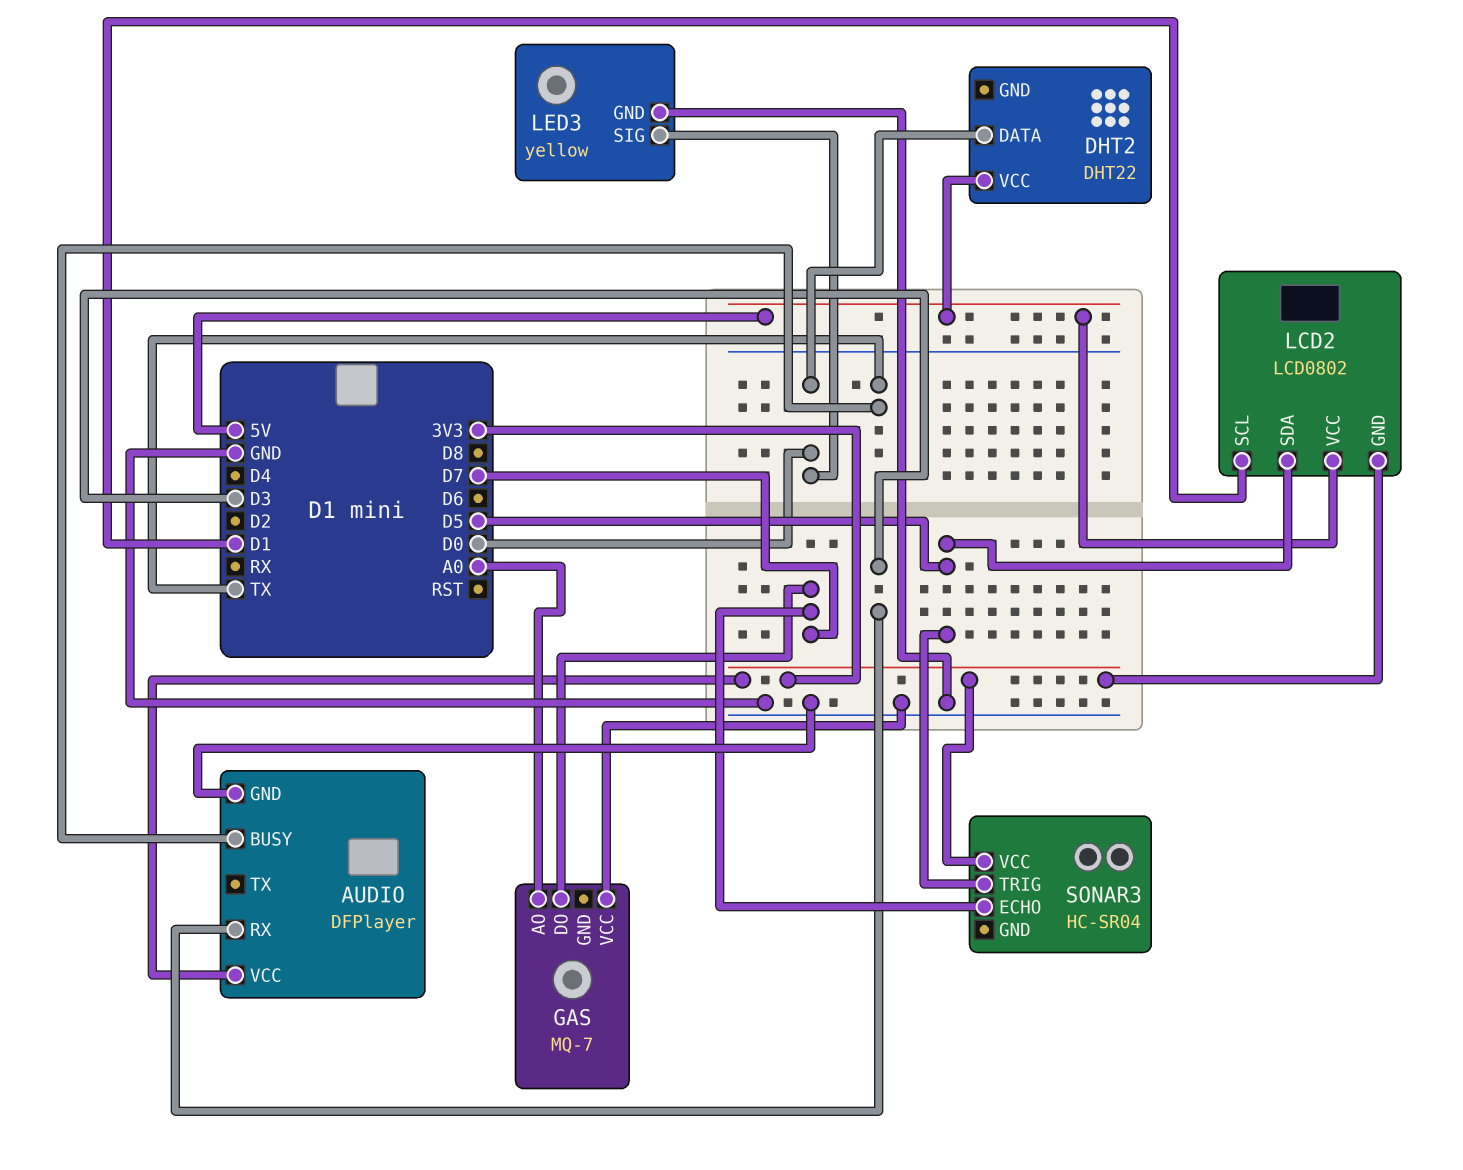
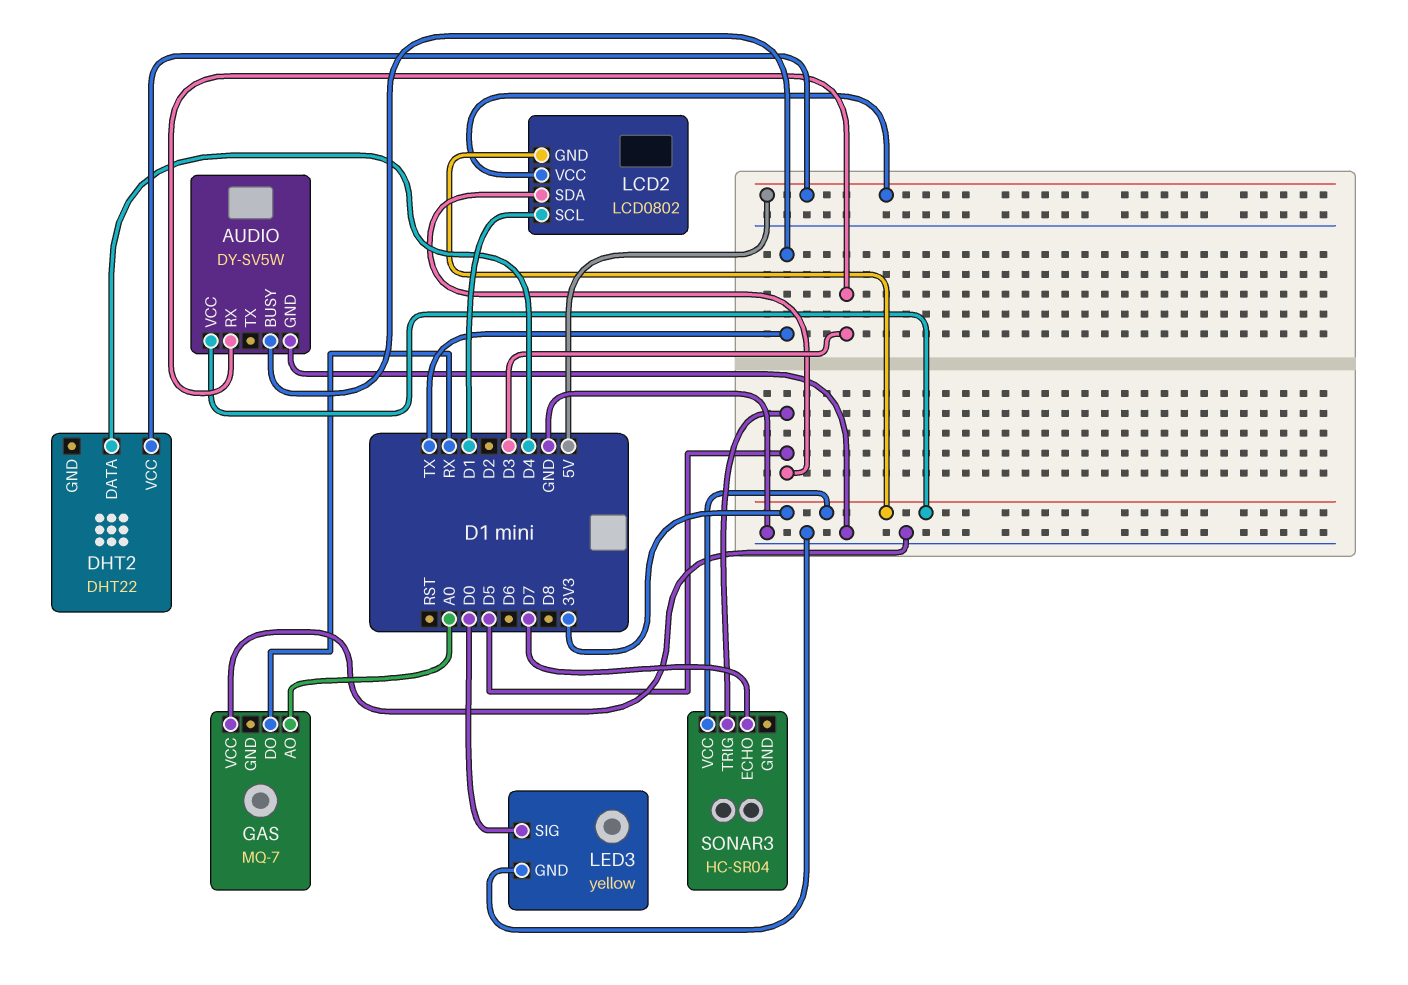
AUDIO: DFPlayer -> DY-SV5W
DHT2 pin DATA: D0 -> D4
GAS pin DO: D7 -> RX

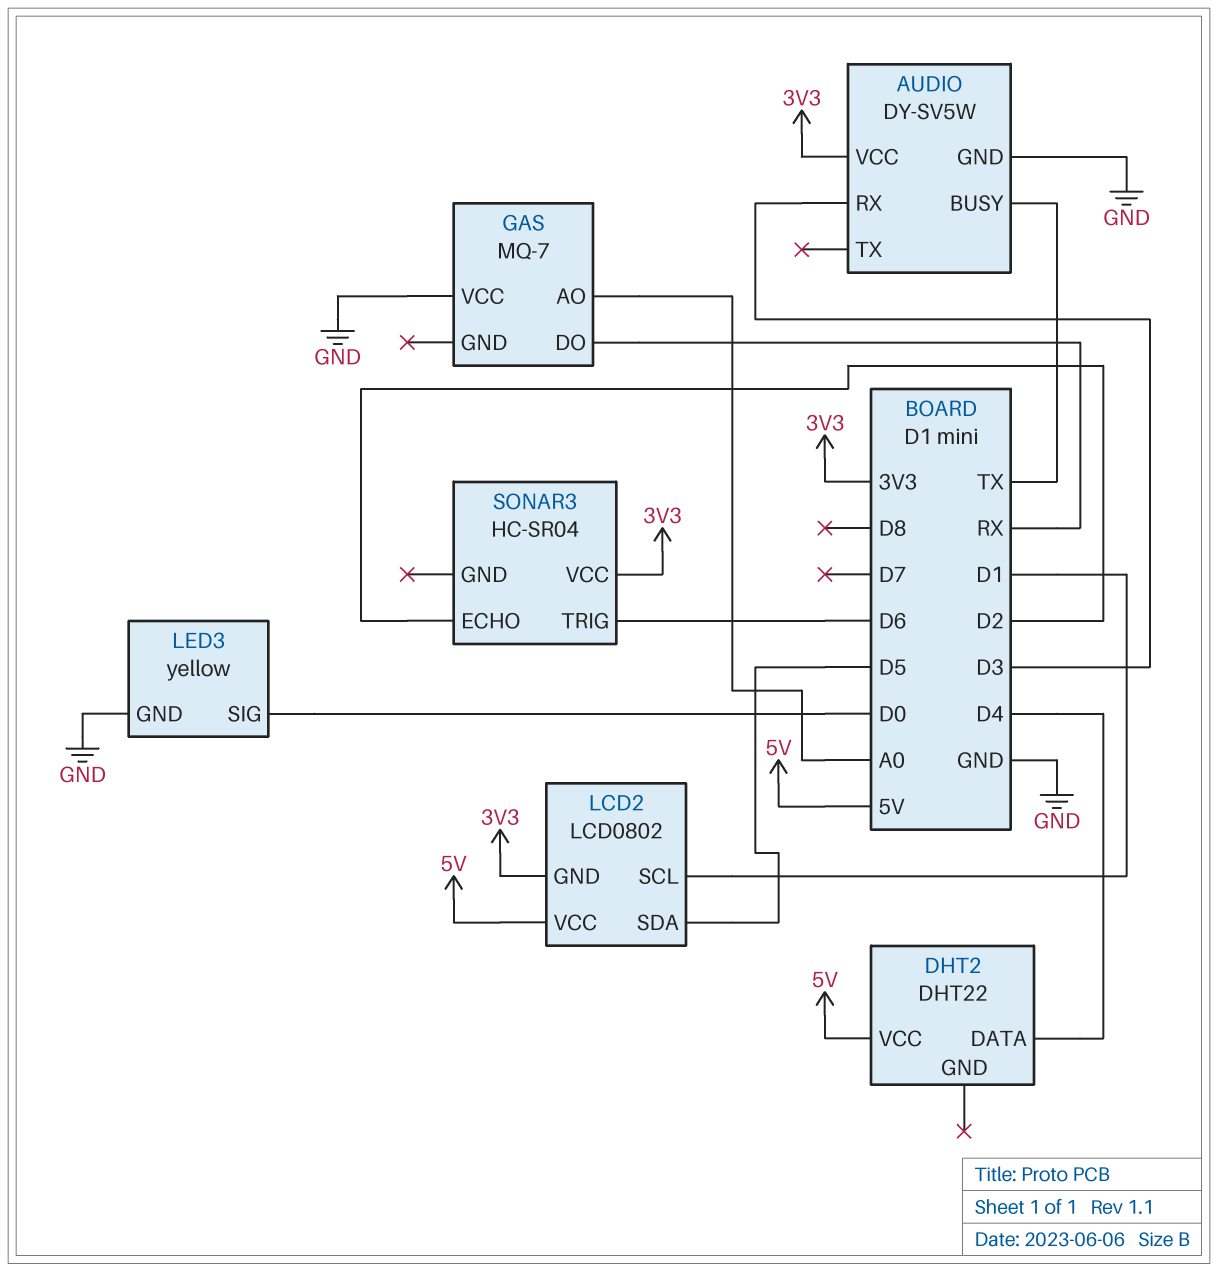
SONAR3 pin ECHO: D7 -> D2
SONAR3 pin TRIG: D5 -> D6

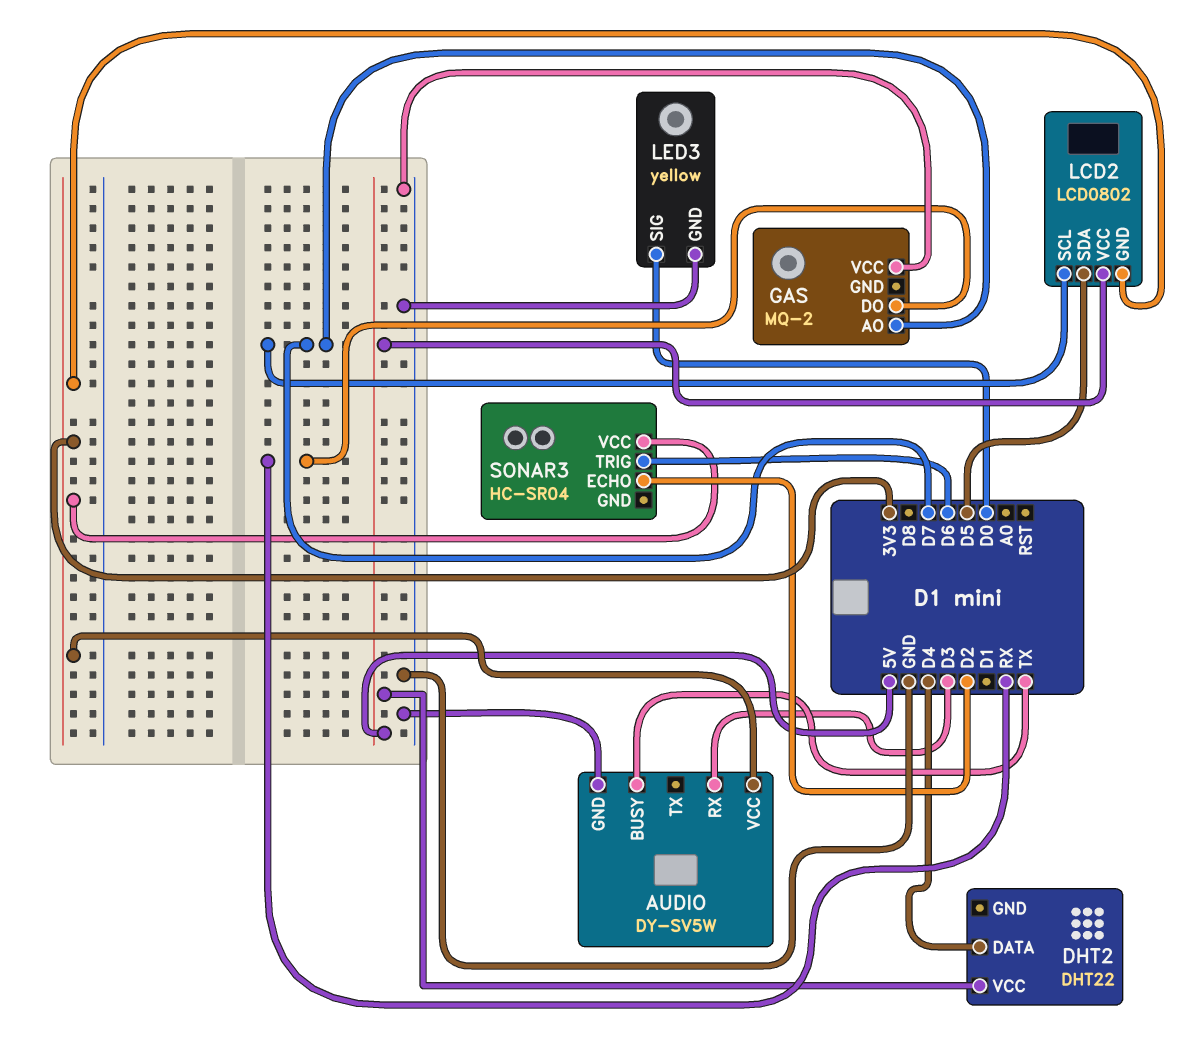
GAS: MQ-7 -> MQ-2
GAS pin AO: A0 -> D7
LCD2 pin SCL: D1 -> D7

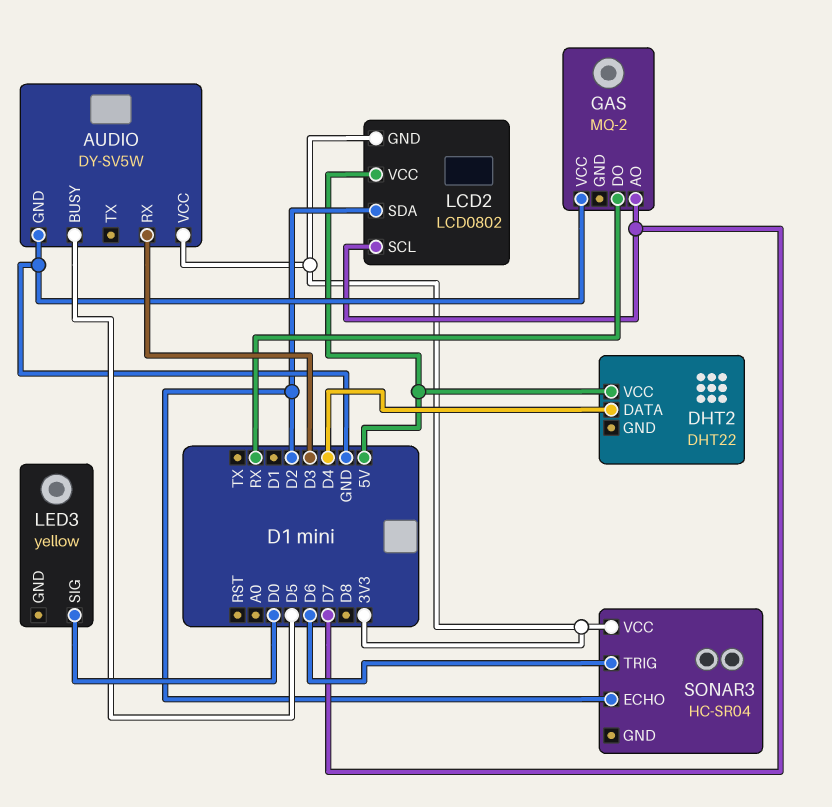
AUDIO pin BUSY: TX -> D5
LCD2 pin SDA: D5 -> D2
LED3 pin GND: GND -> none

